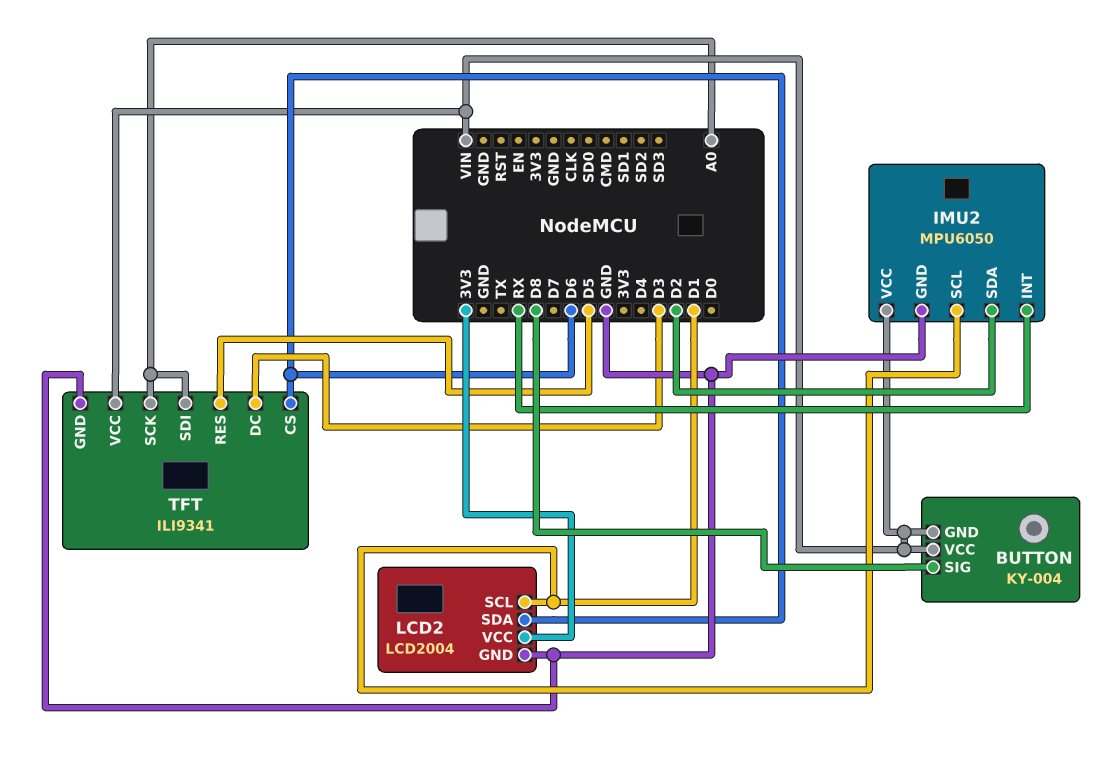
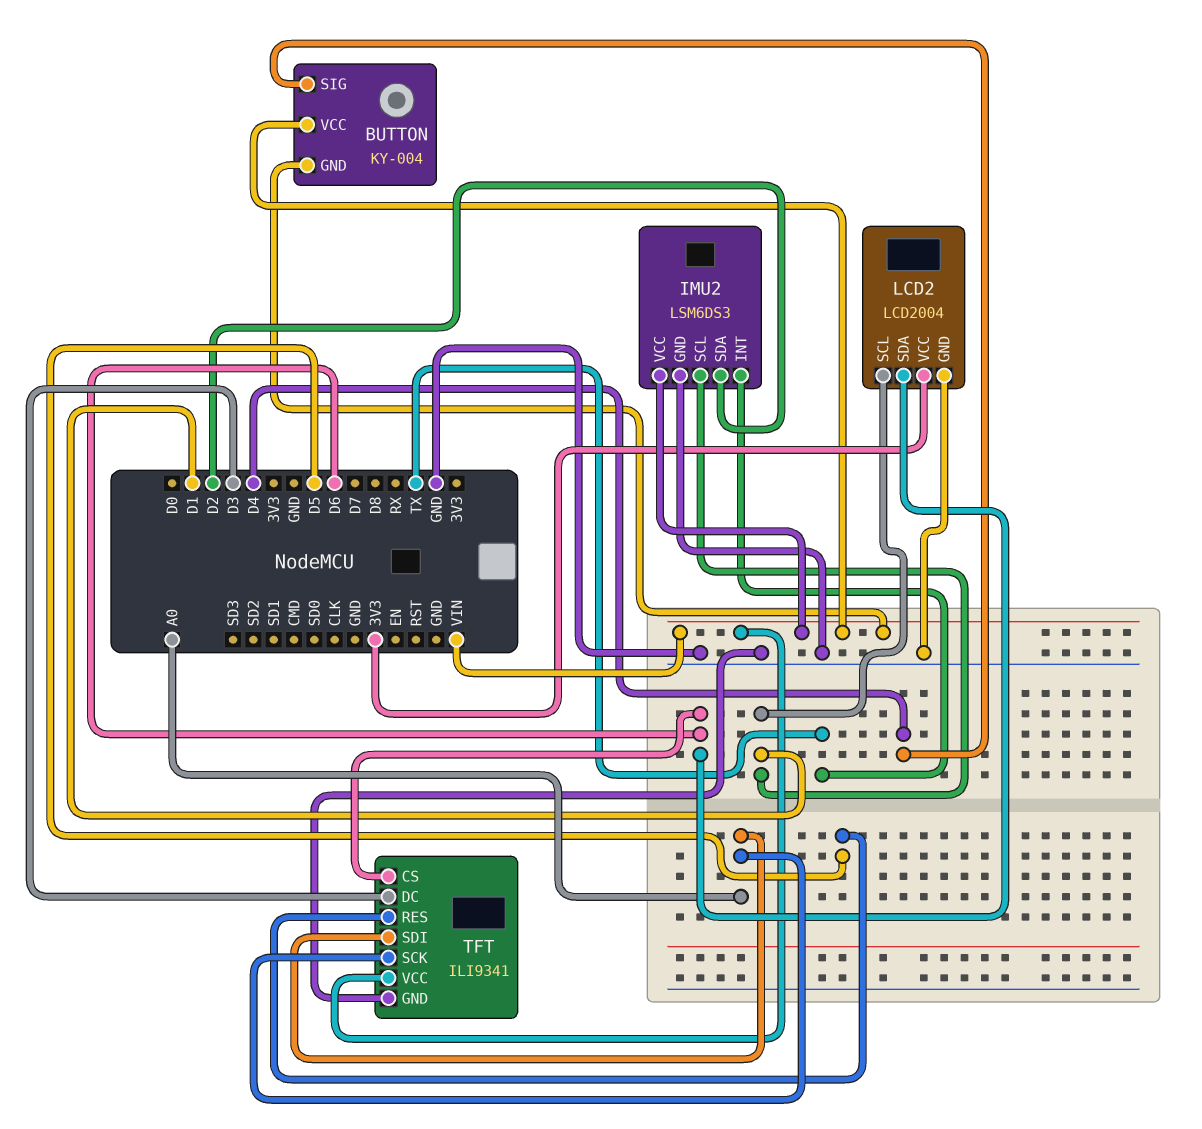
BUTTON pin SIG: D8 -> D4
IMU2: MPU6050 -> LSM6DS3
IMU2 pin INT: RX -> TX

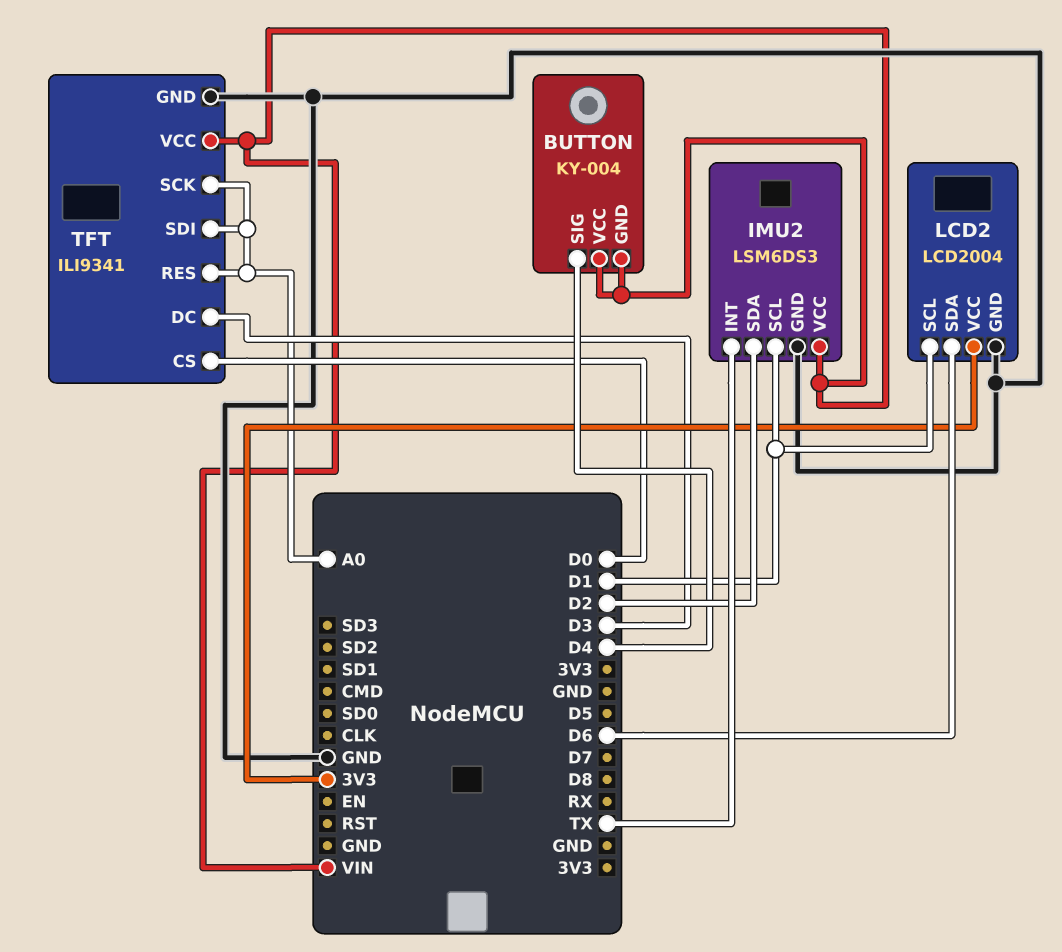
TFT pin CS: D6 -> D0
TFT pin RES: D5 -> A0

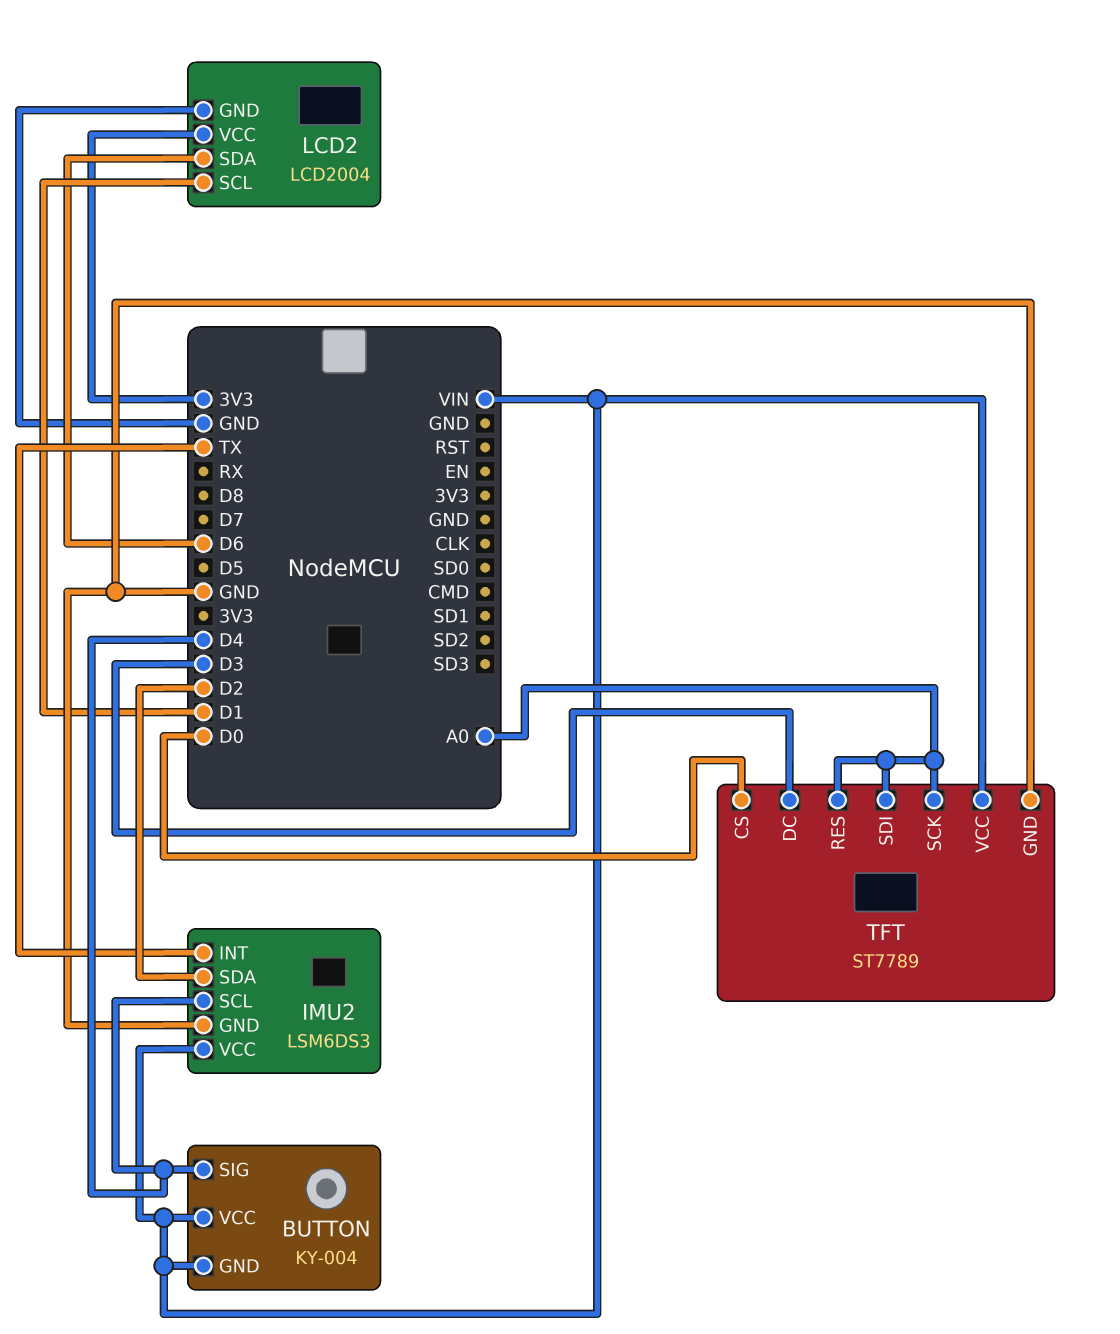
IMU2 pin SCL: D1 -> D4
TFT: ILI9341 -> ST7789

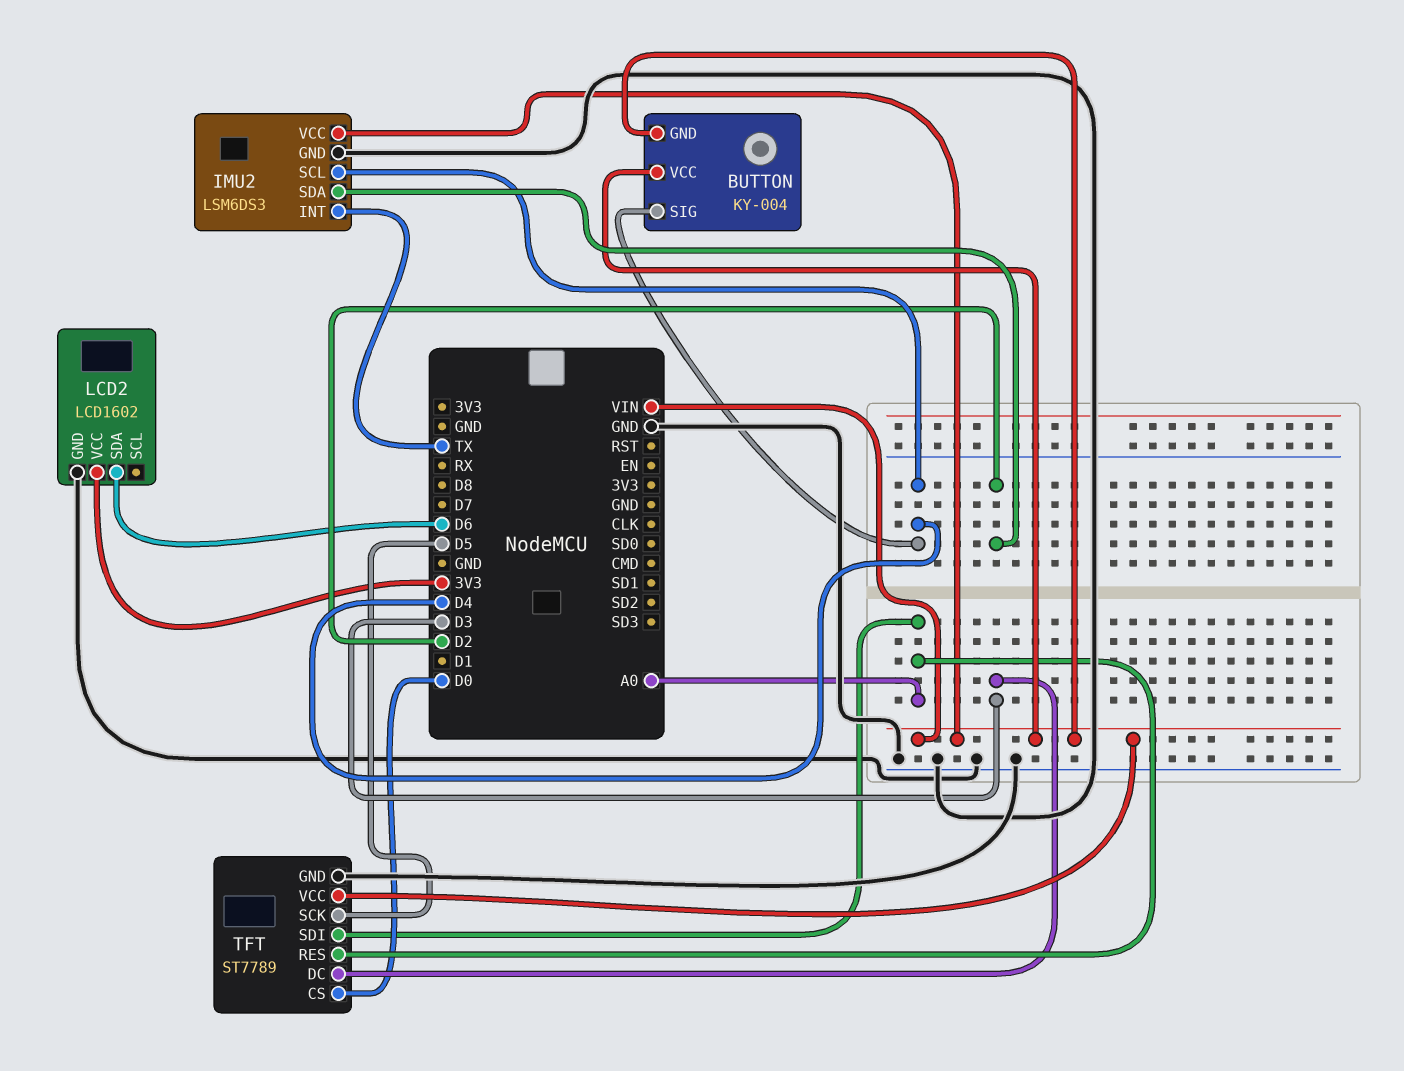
LCD2: LCD2004 -> LCD1602
LCD2 pin SCL: D1 -> none
TFT pin SCK: A0 -> D5

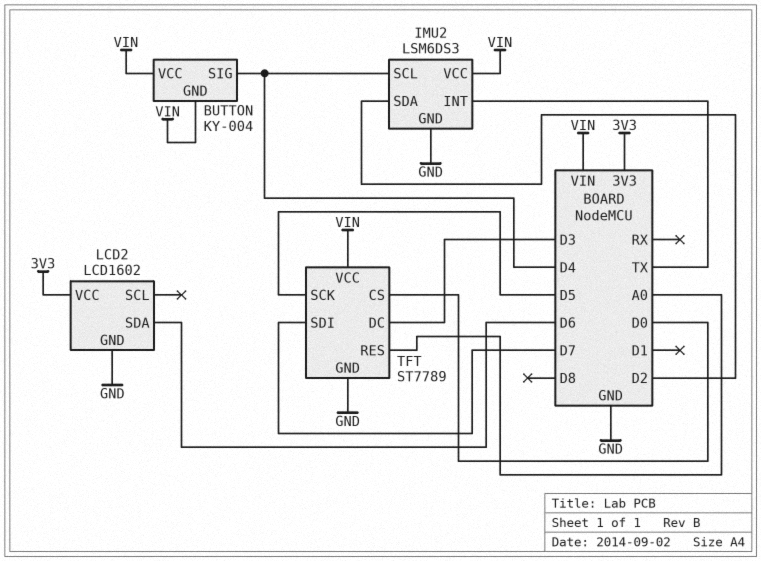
TFT pin SDI: A0 -> D7

